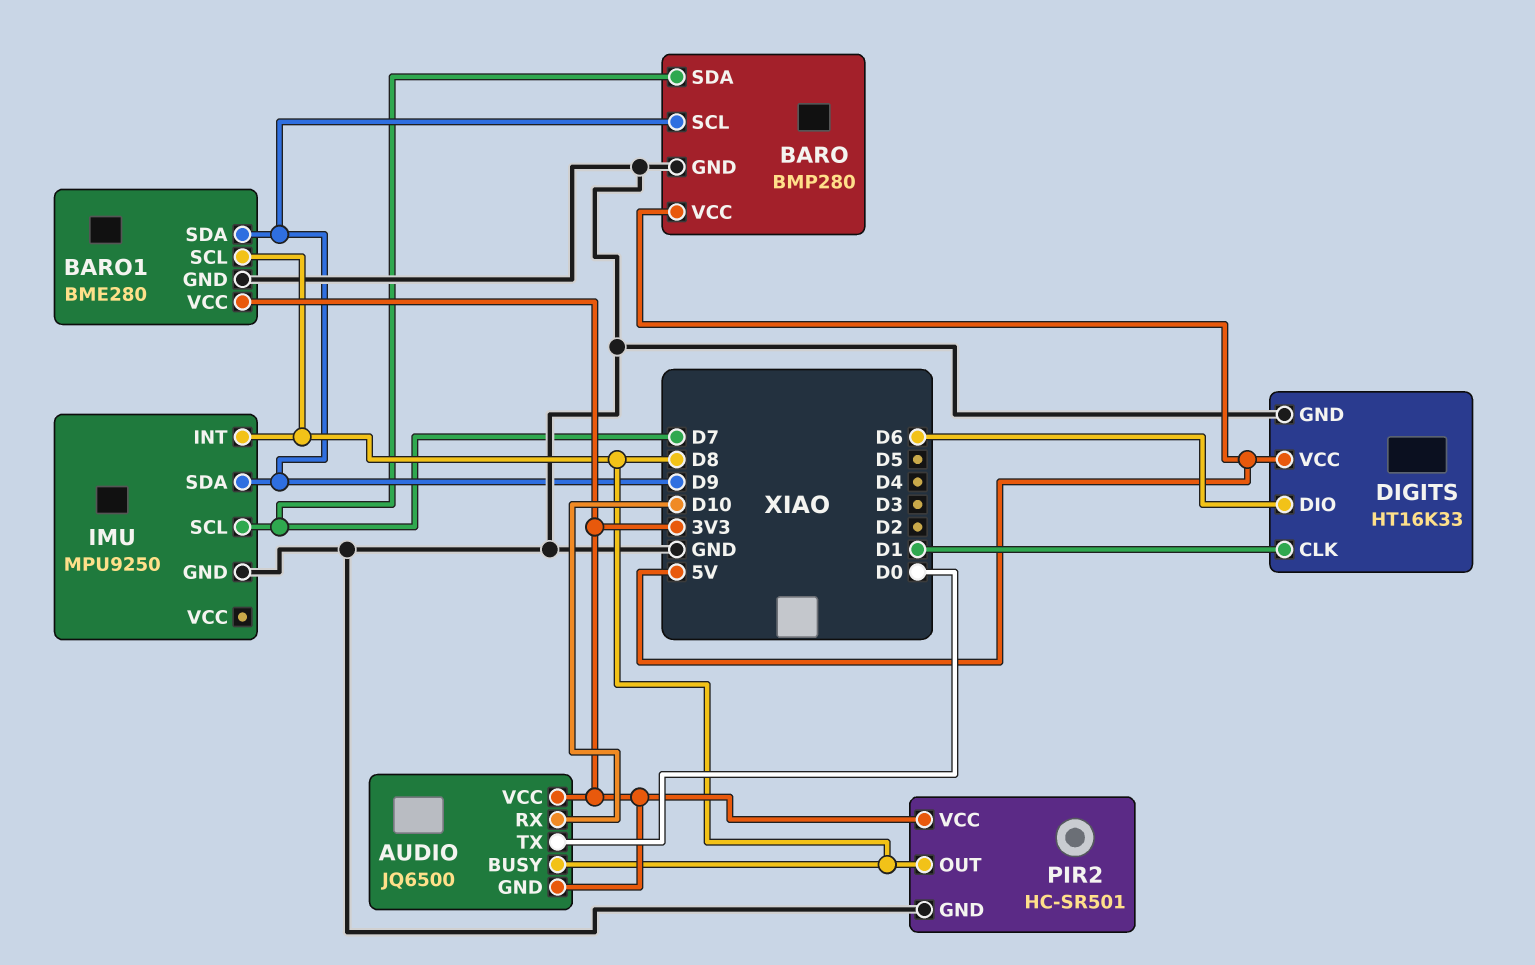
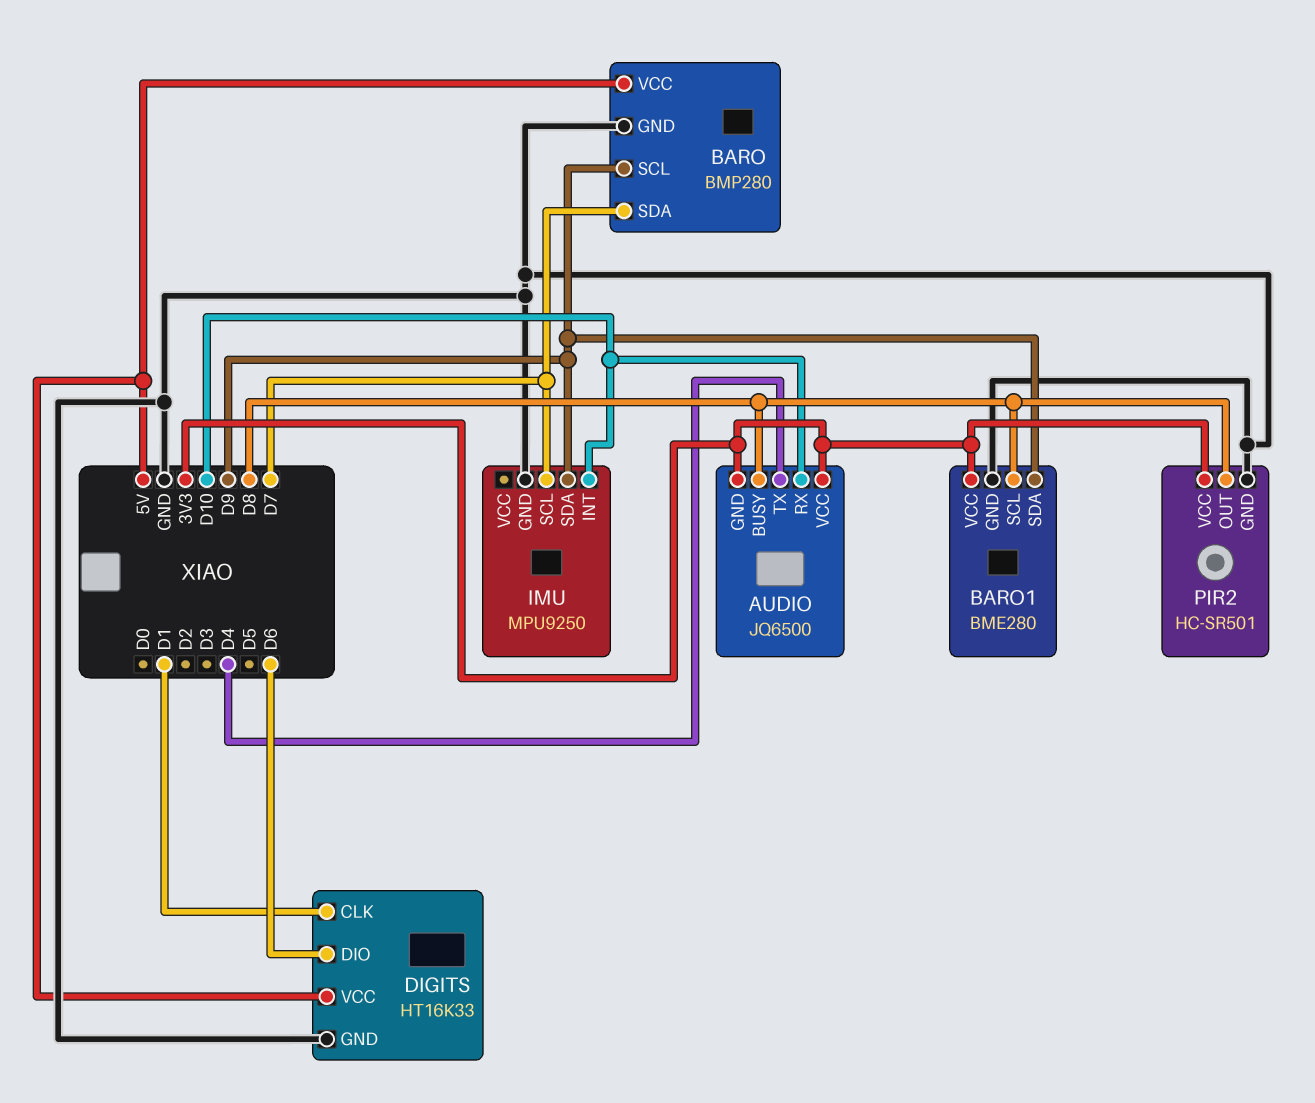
AUDIO pin TX: D0 -> D4
IMU pin INT: D8 -> D10

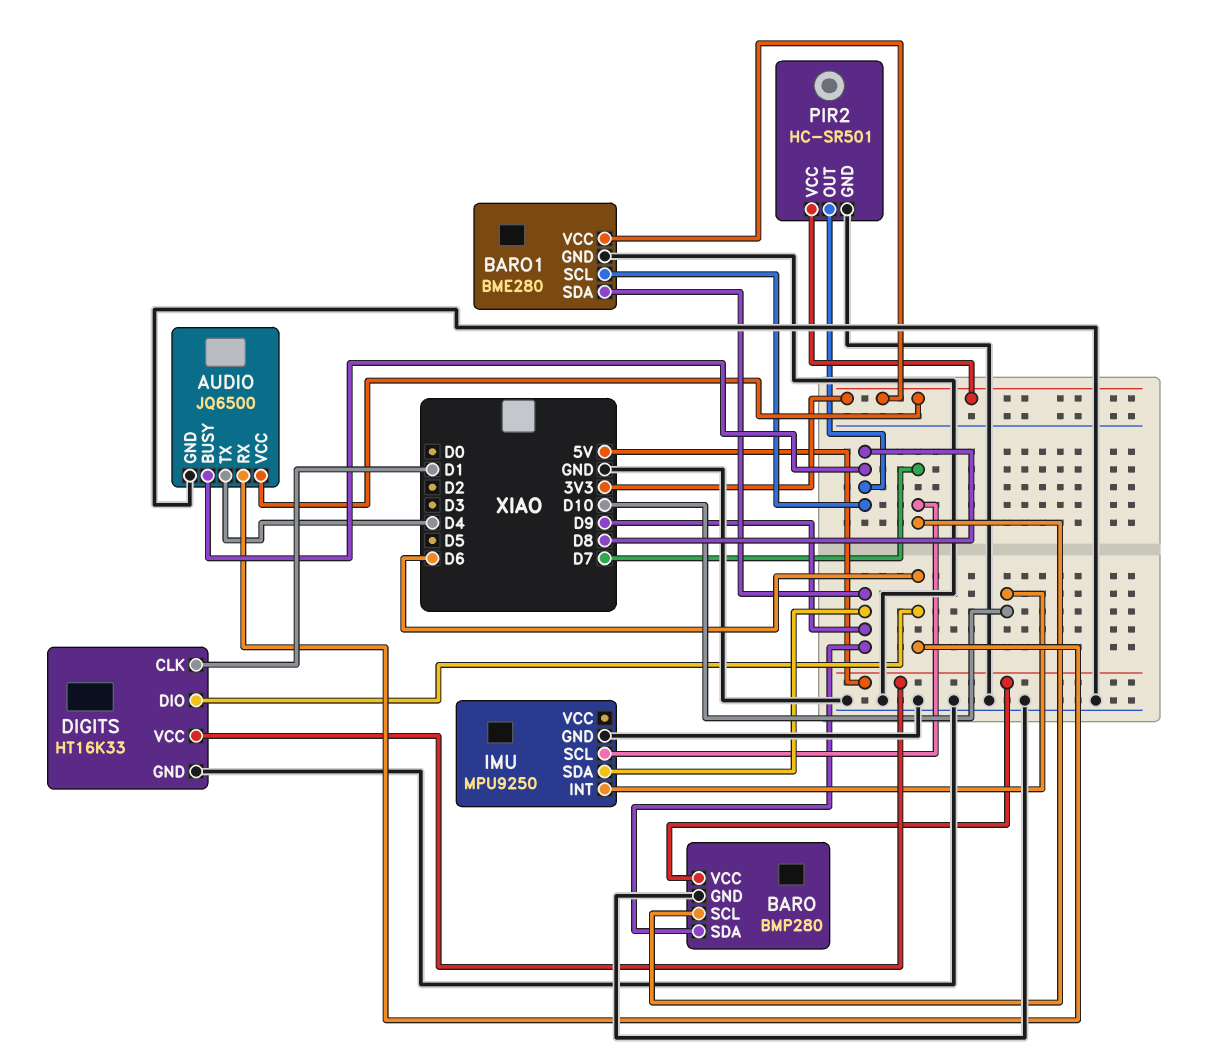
AUDIO pin GND: 3V3 -> GND
AUDIO pin RX: D10 -> D6
BARO pin SCL: D9 -> D7
BARO pin SDA: D7 -> D9

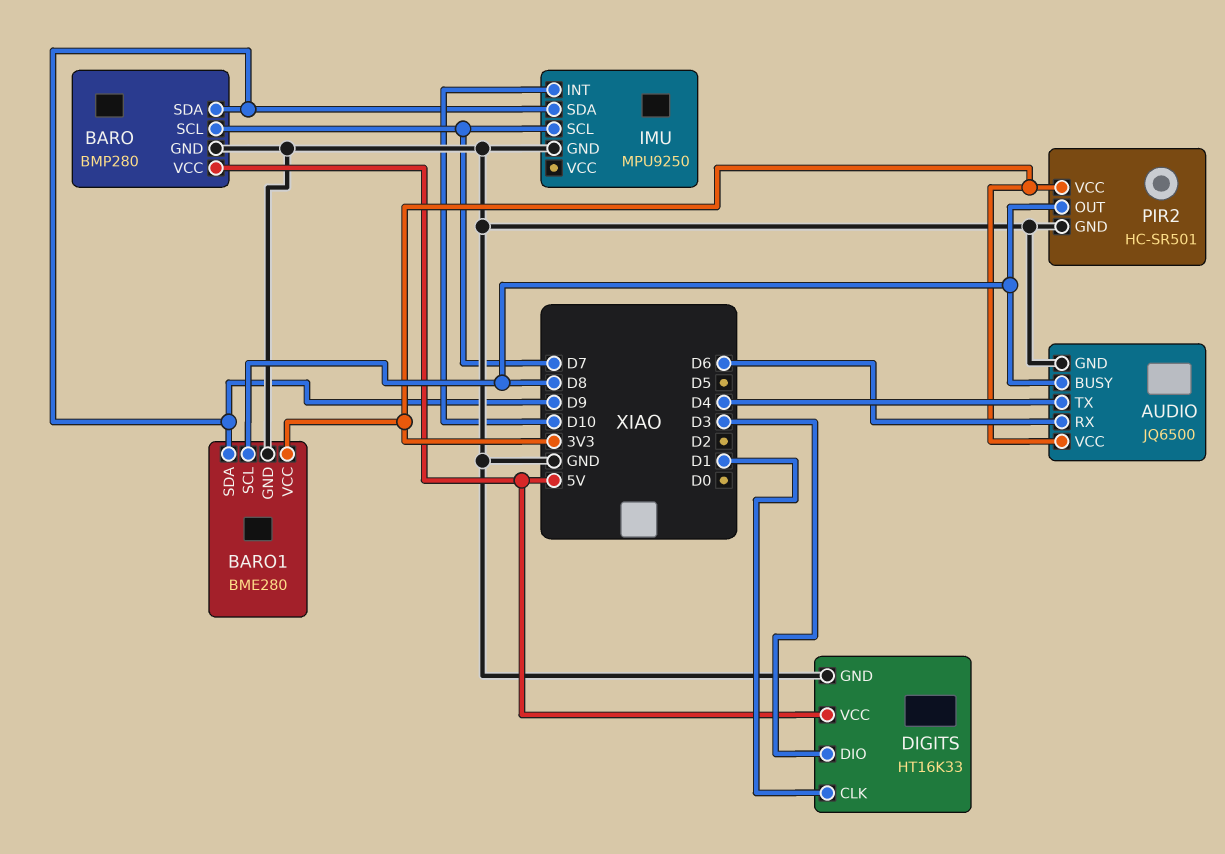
DIGITS pin DIO: D6 -> D3

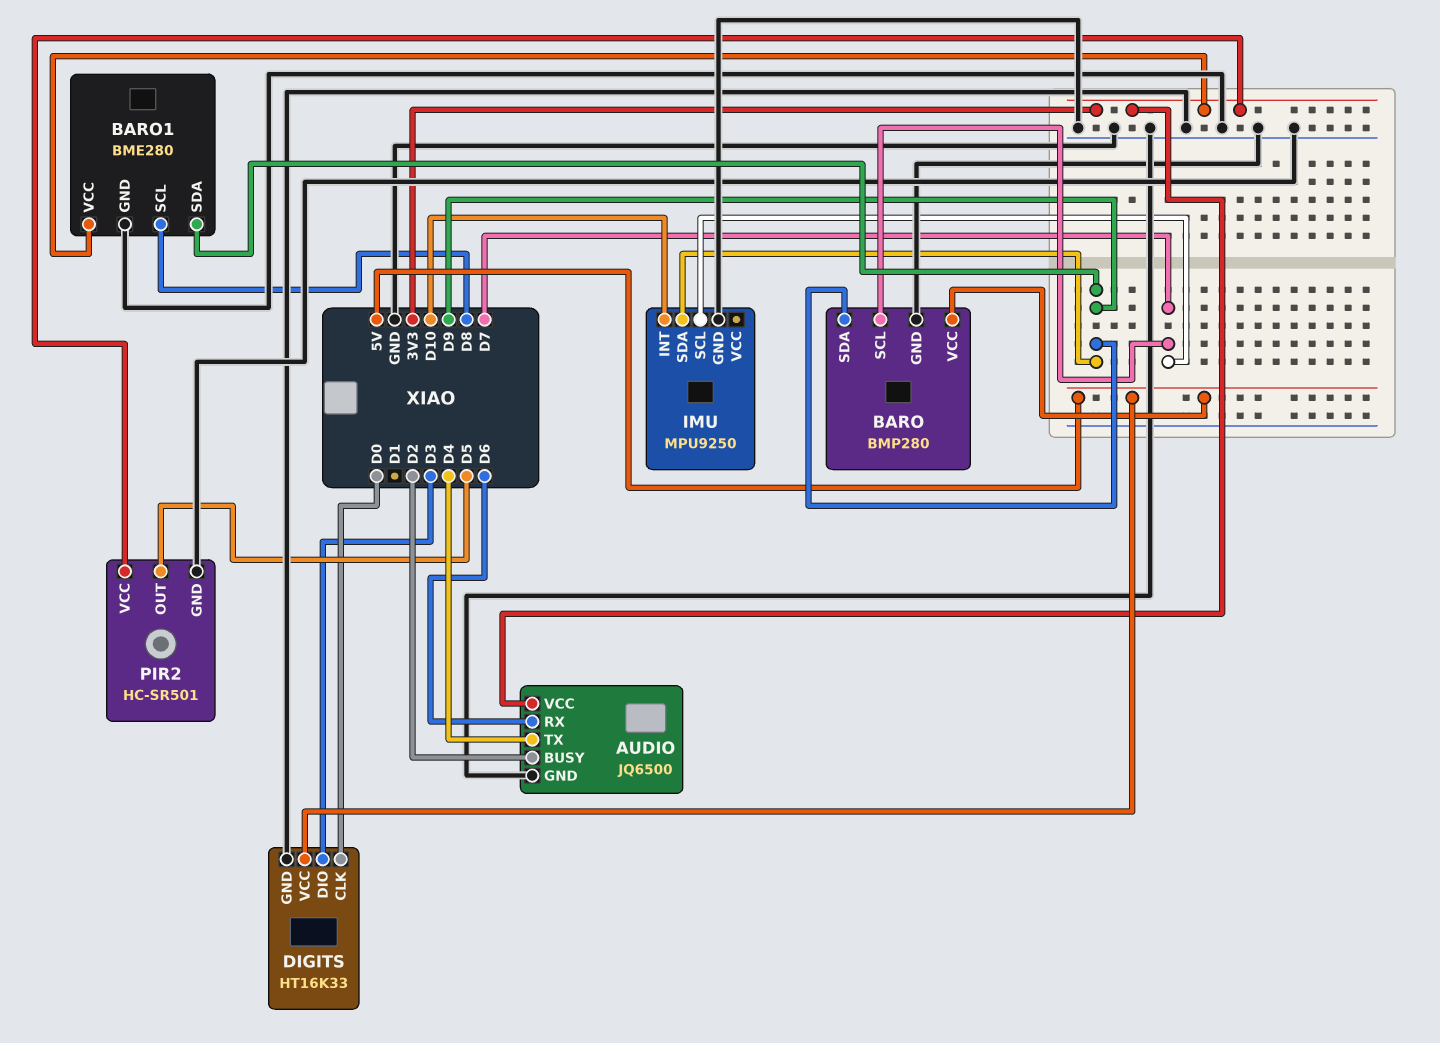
AUDIO pin BUSY: D8 -> D2
DIGITS pin CLK: D1 -> D0
PIR2 pin OUT: D8 -> D5

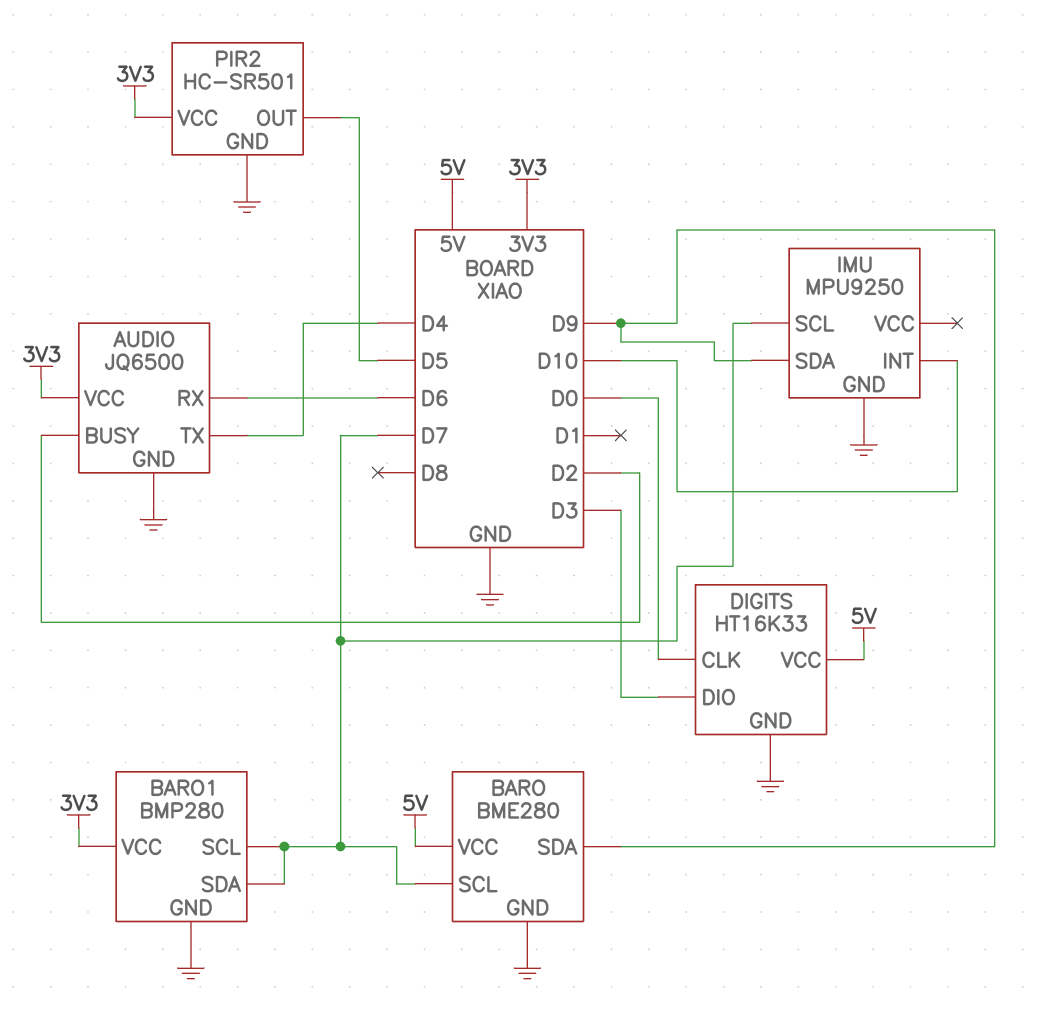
BARO: BMP280 -> BME280
BARO1: BME280 -> BMP280
BARO1 pin SCL: D8 -> D7
BARO1 pin SDA: D9 -> D7

